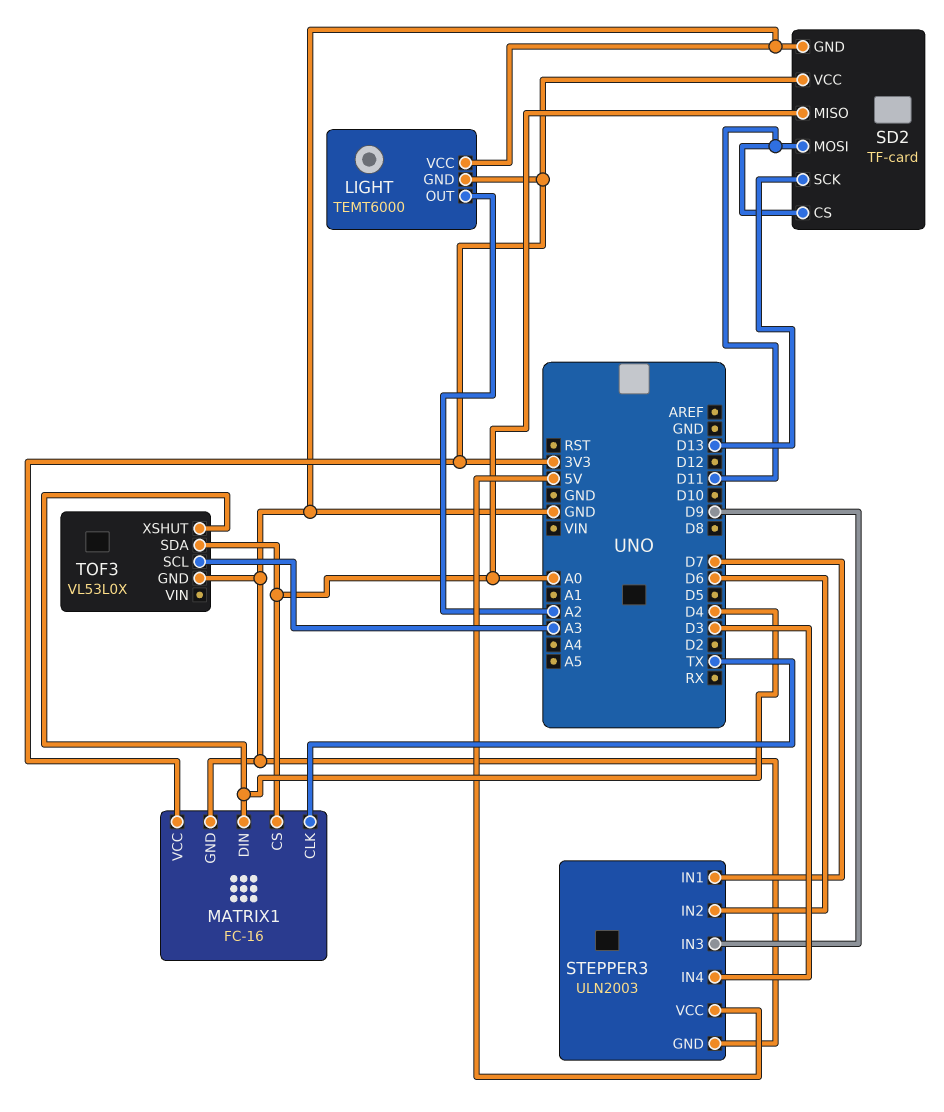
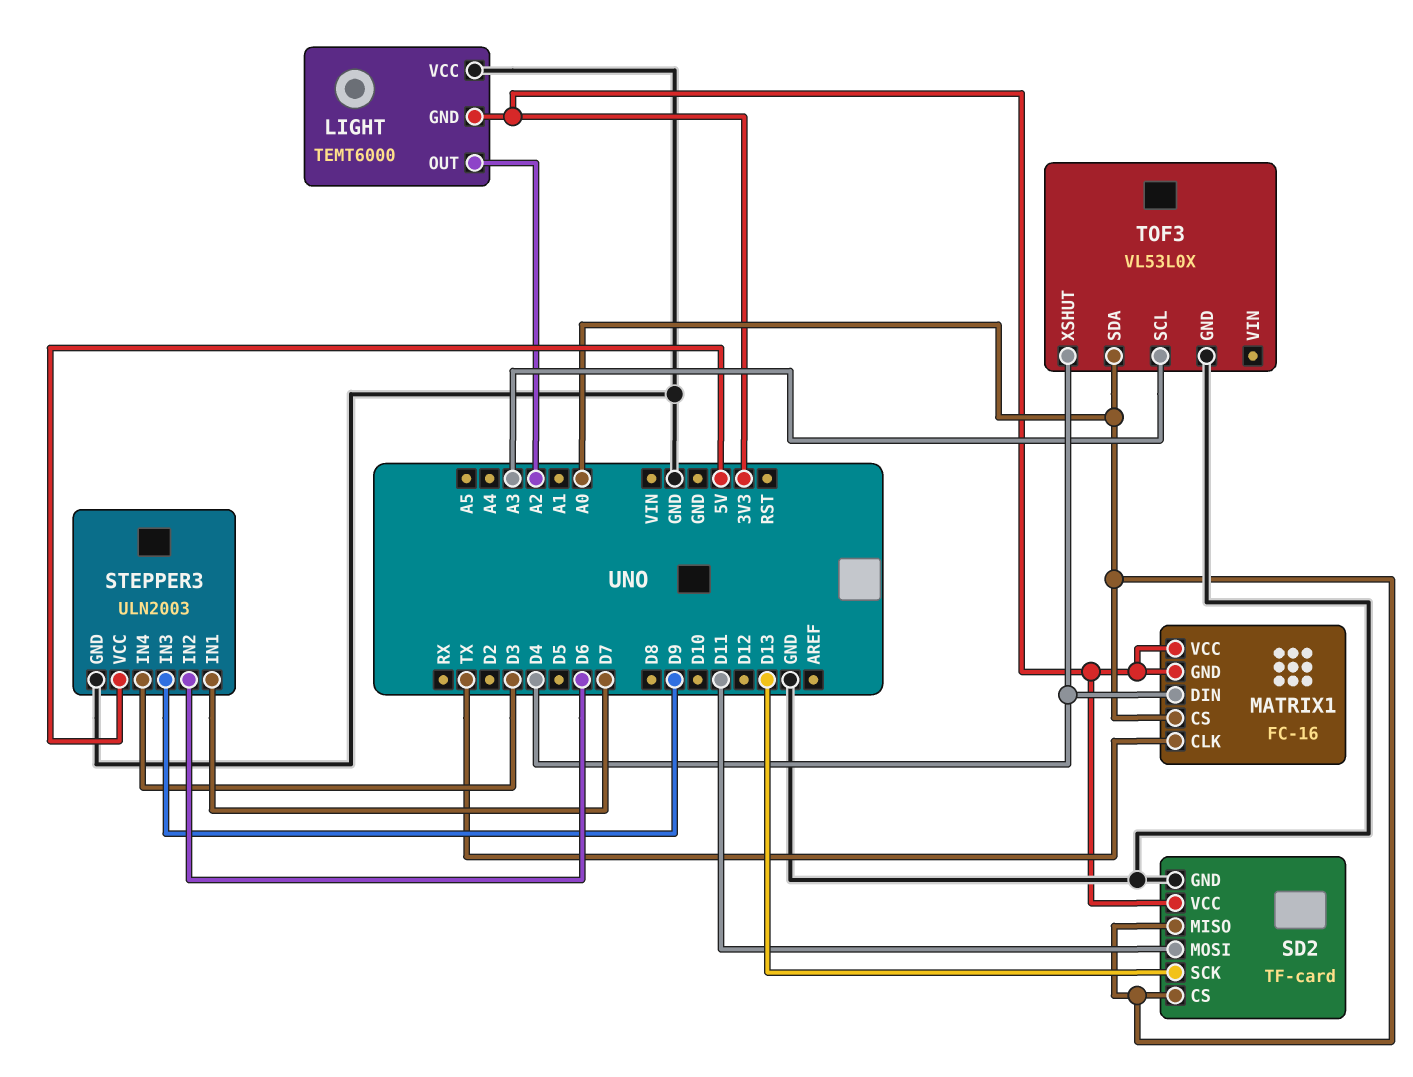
MATRIX1 pin GND: GND -> 3V3
SD2 pin CS: D11 -> A0

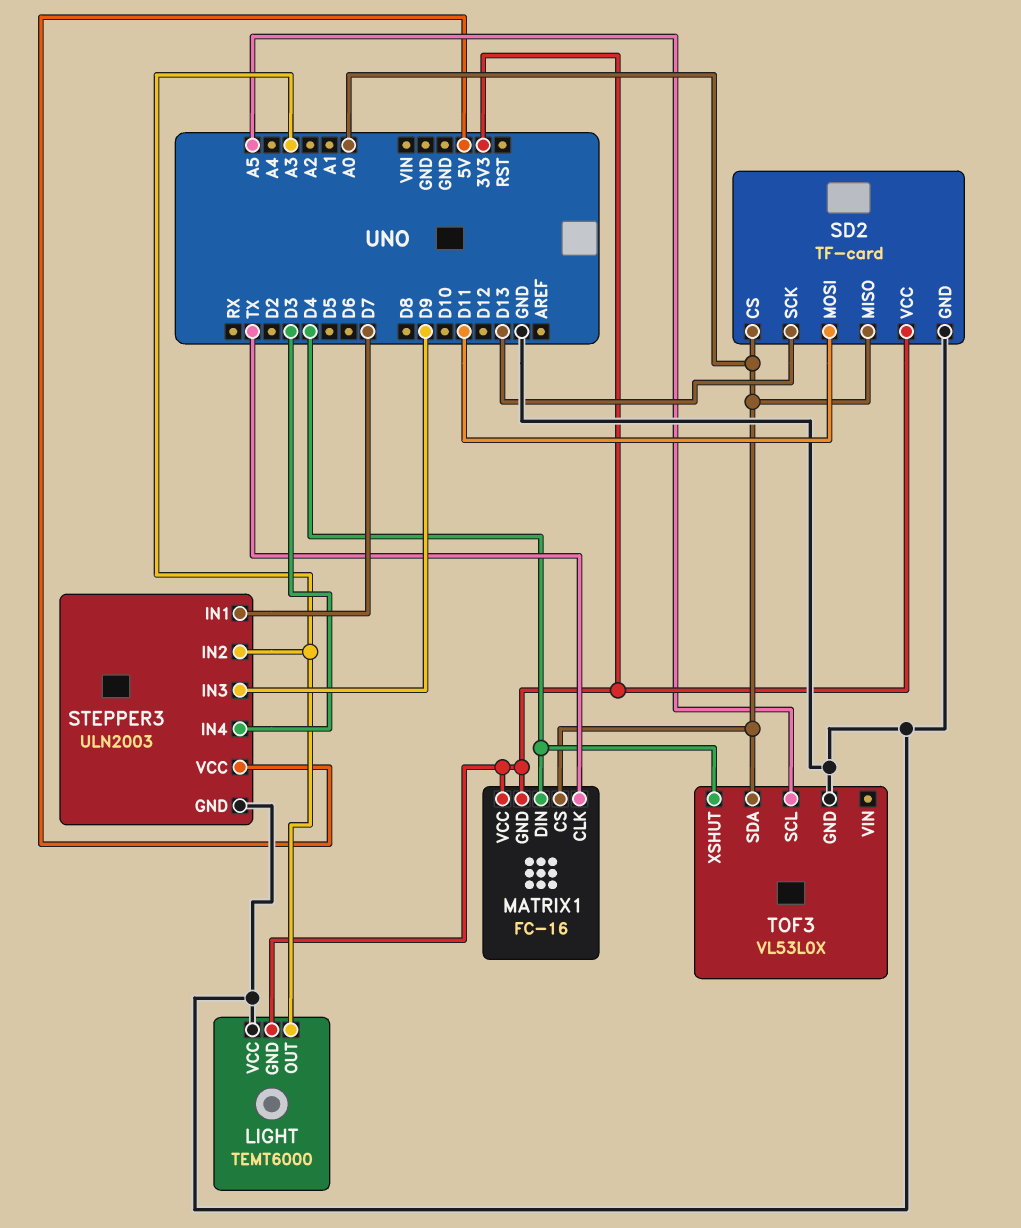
LIGHT pin OUT: A2 -> A3
STEPPER3 pin IN2: D6 -> A3
TOF3 pin SCL: A3 -> A5

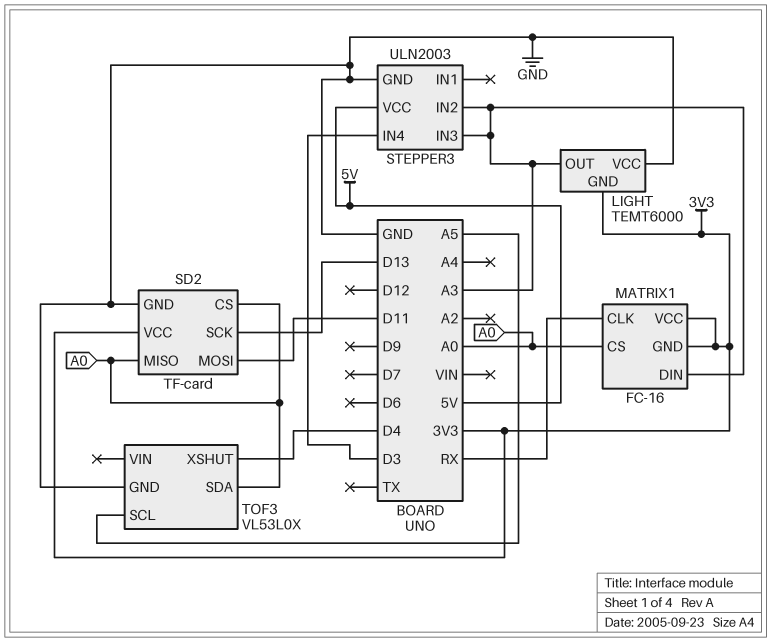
MATRIX1 pin CLK: TX -> RX
MATRIX1 pin DIN: D4 -> A3
STEPPER3 pin IN1: D7 -> none
STEPPER3 pin IN3: D9 -> A3

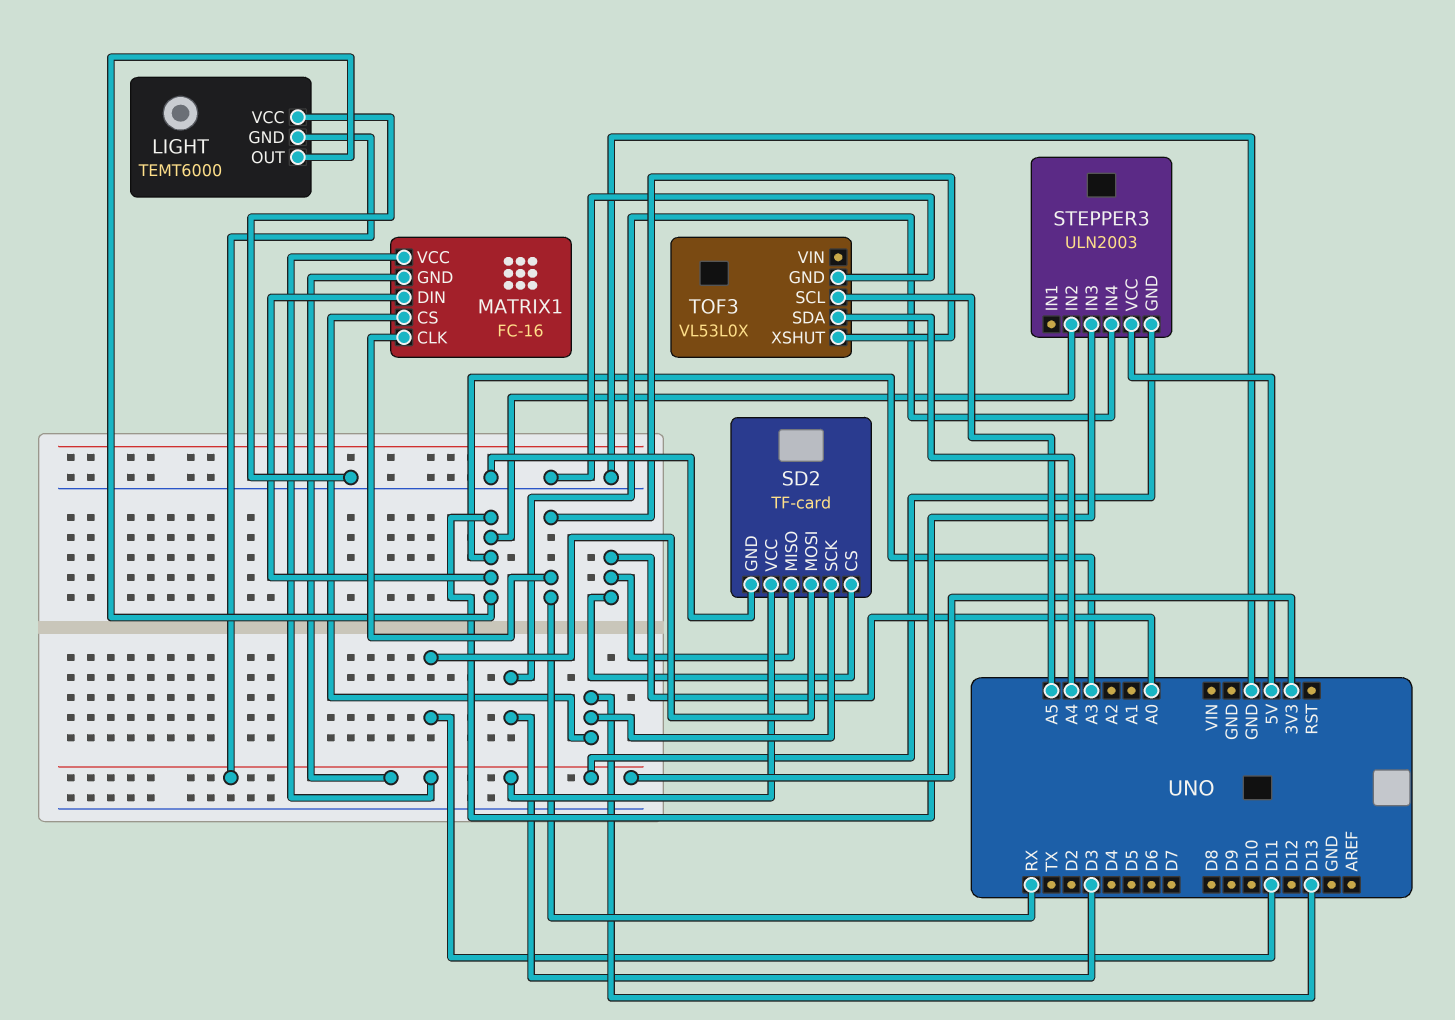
MATRIX1 pin CS: A0 -> D13
STEPPER3 pin GND: GND -> 3V3
TOF3 pin SDA: A0 -> A4
TOF3 pin XSHUT: D4 -> RX

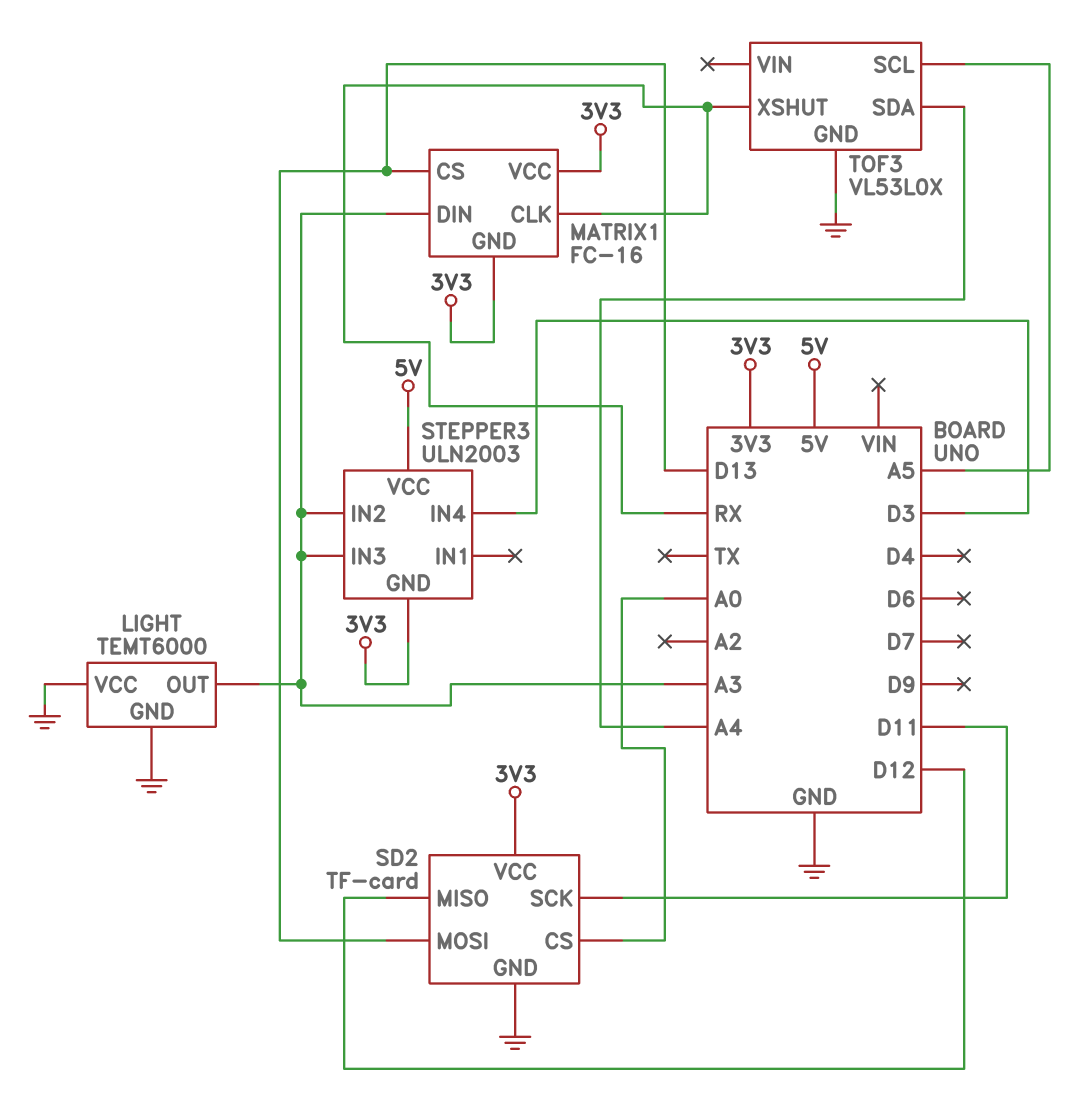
LIGHT pin GND: 3V3 -> GND
SD2 pin MISO: A0 -> D12
SD2 pin MOSI: D11 -> D13
SD2 pin SCK: D13 -> D11

